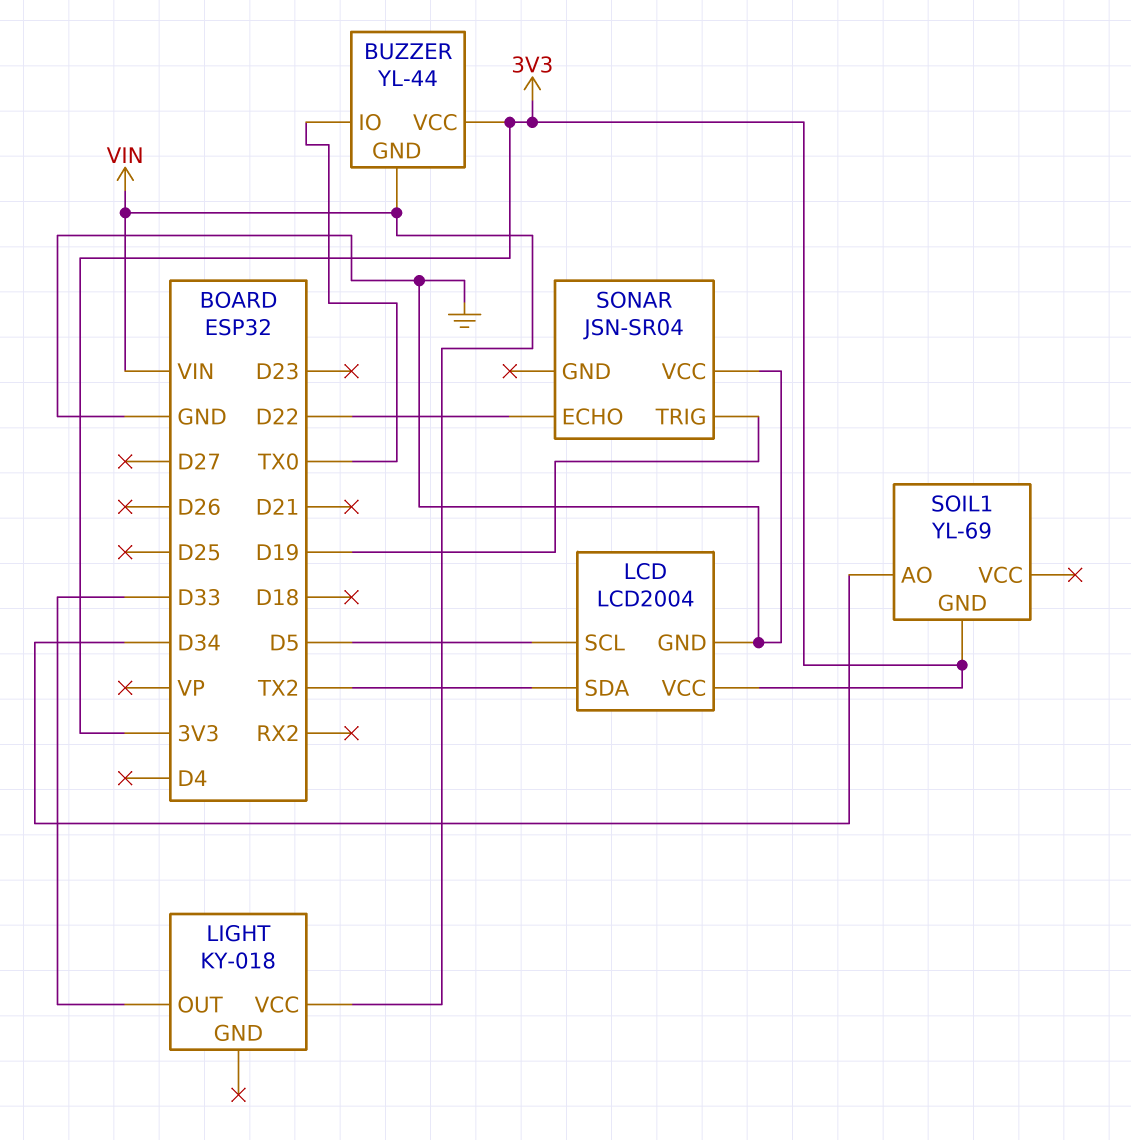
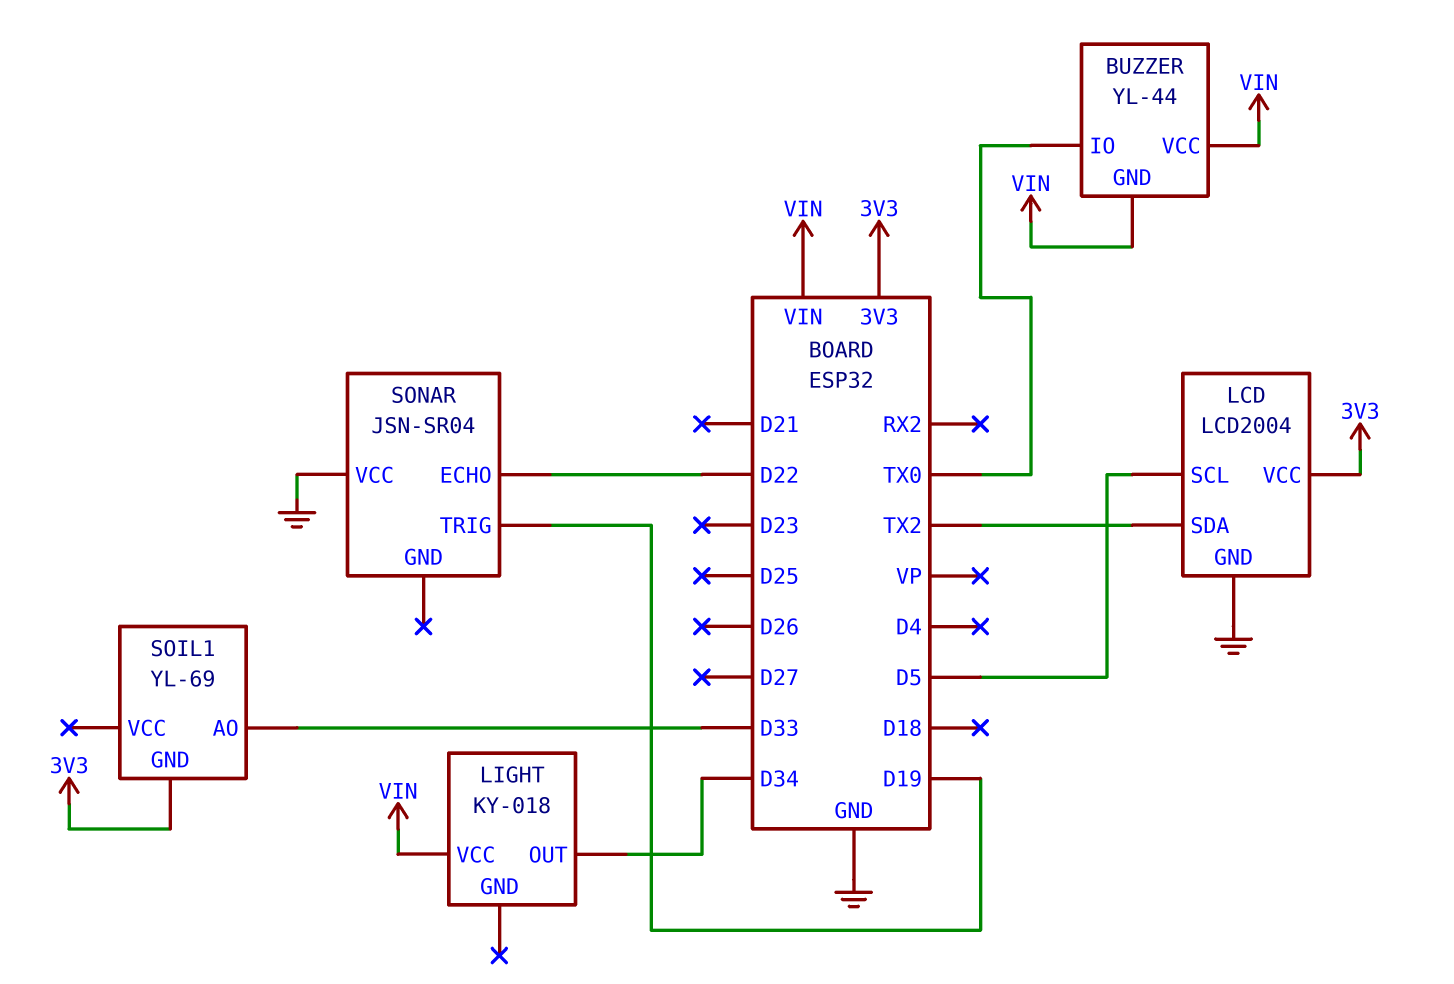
BUZZER pin VCC: 3V3 -> VIN
LIGHT pin OUT: D33 -> D34
SOIL1 pin AO: D34 -> D33

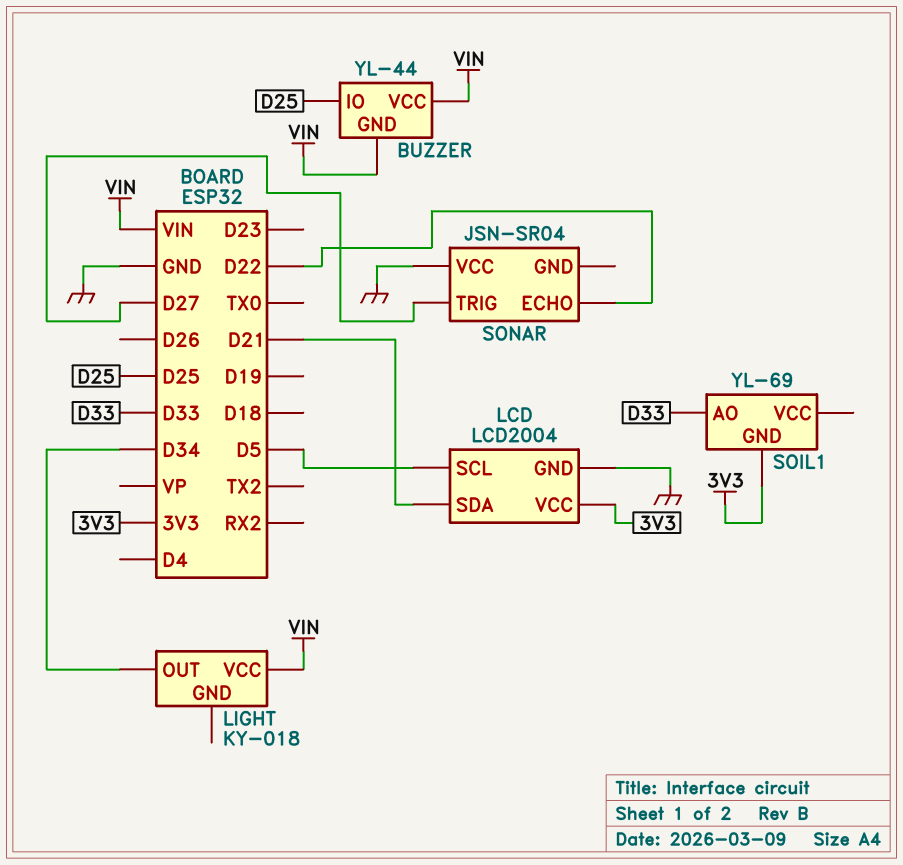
BUZZER pin IO: TX0 -> D25
LCD pin SDA: TX2 -> D21
SONAR pin TRIG: D19 -> D27

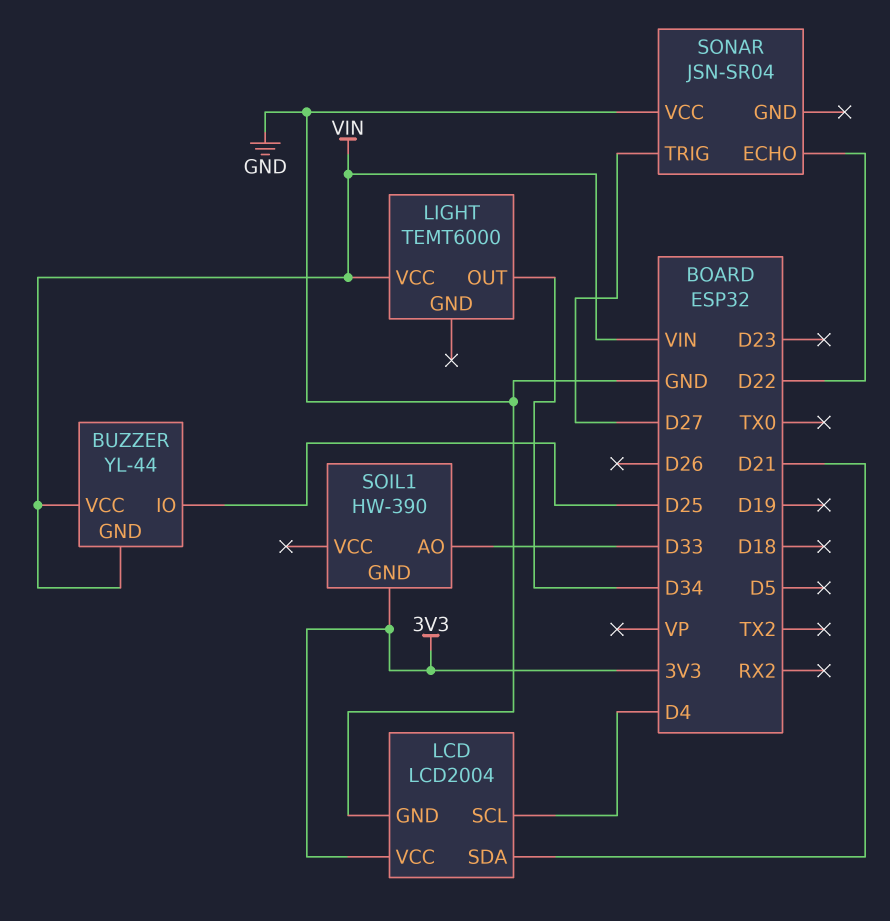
LCD pin SCL: D5 -> D4
LIGHT: KY-018 -> TEMT6000
SOIL1: YL-69 -> HW-390

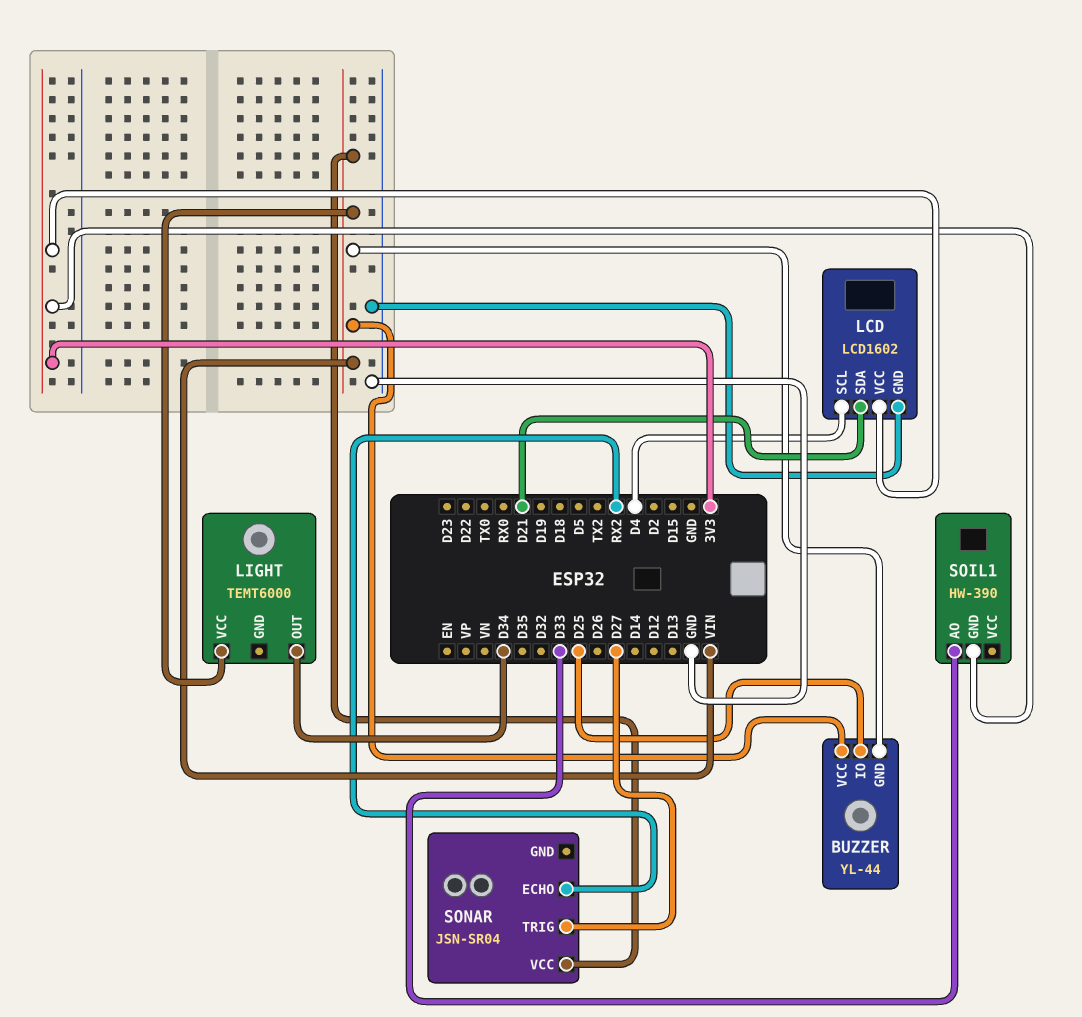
LCD: LCD2004 -> LCD1602
SONAR pin ECHO: D22 -> RX2
SONAR pin VCC: GND -> VIN

